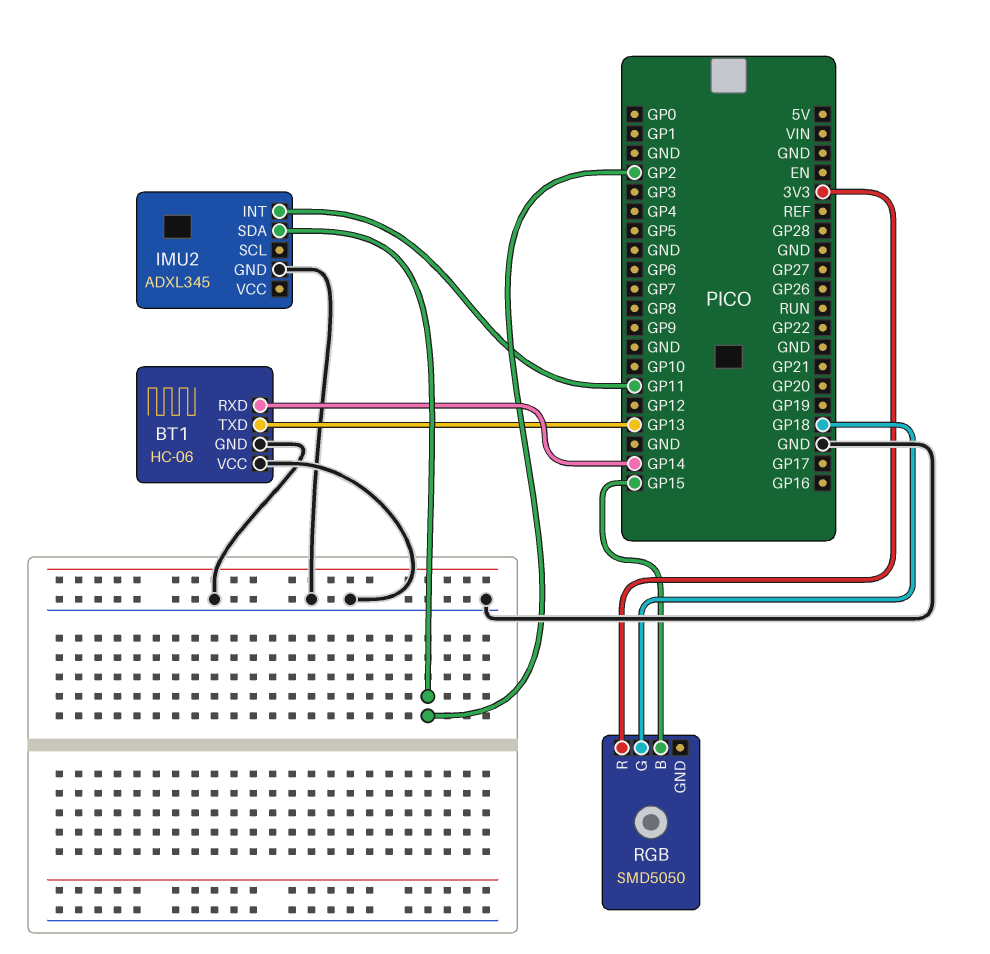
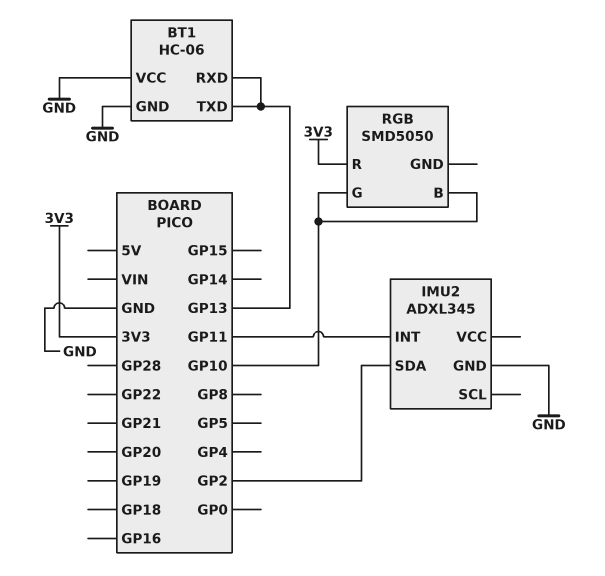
BT1 pin RXD: GP14 -> GP13
RGB pin B: GP15 -> GP10
RGB pin G: GP18 -> GP10

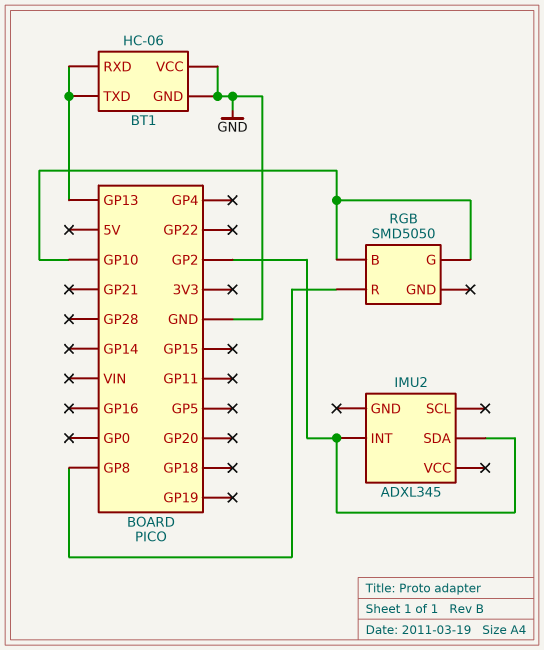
IMU2 pin GND: GND -> none
IMU2 pin INT: GP11 -> GP2
RGB pin R: 3V3 -> GP8

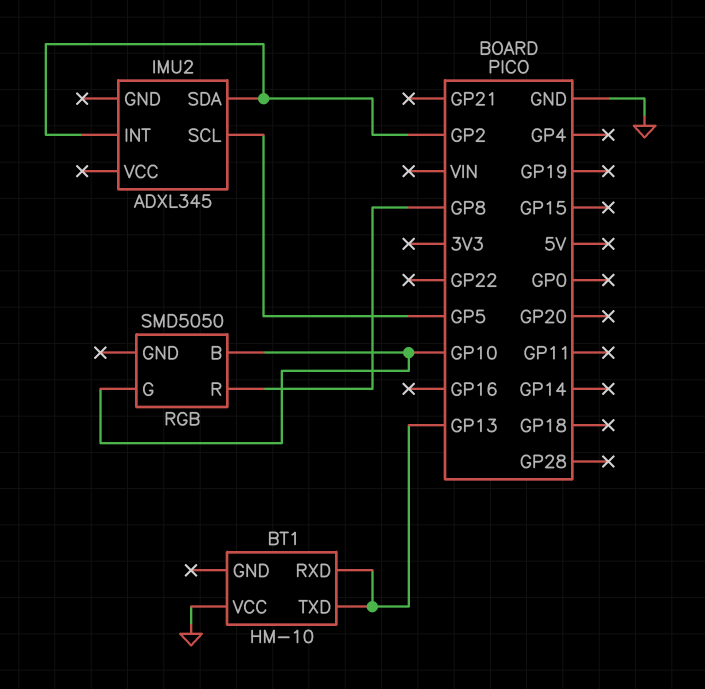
BT1: HC-06 -> HM-10
BT1 pin GND: GND -> none
IMU2 pin SCL: none -> GP5

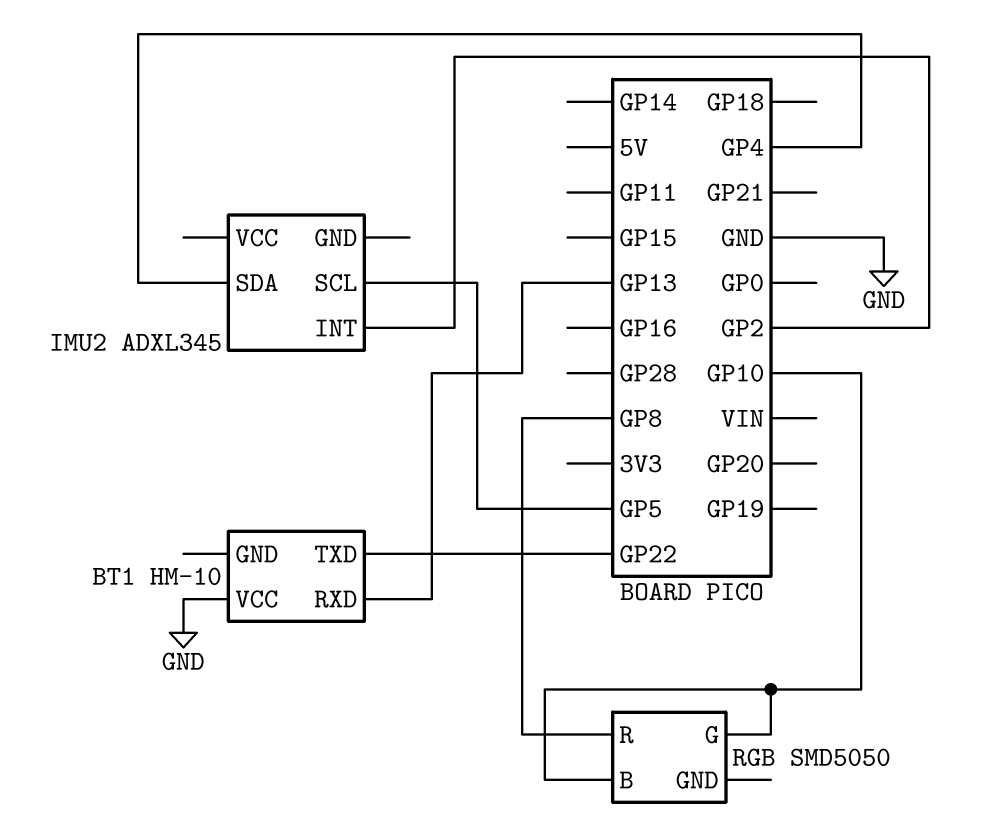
BT1 pin TXD: GP13 -> GP22
IMU2 pin SDA: GP2 -> GP4

